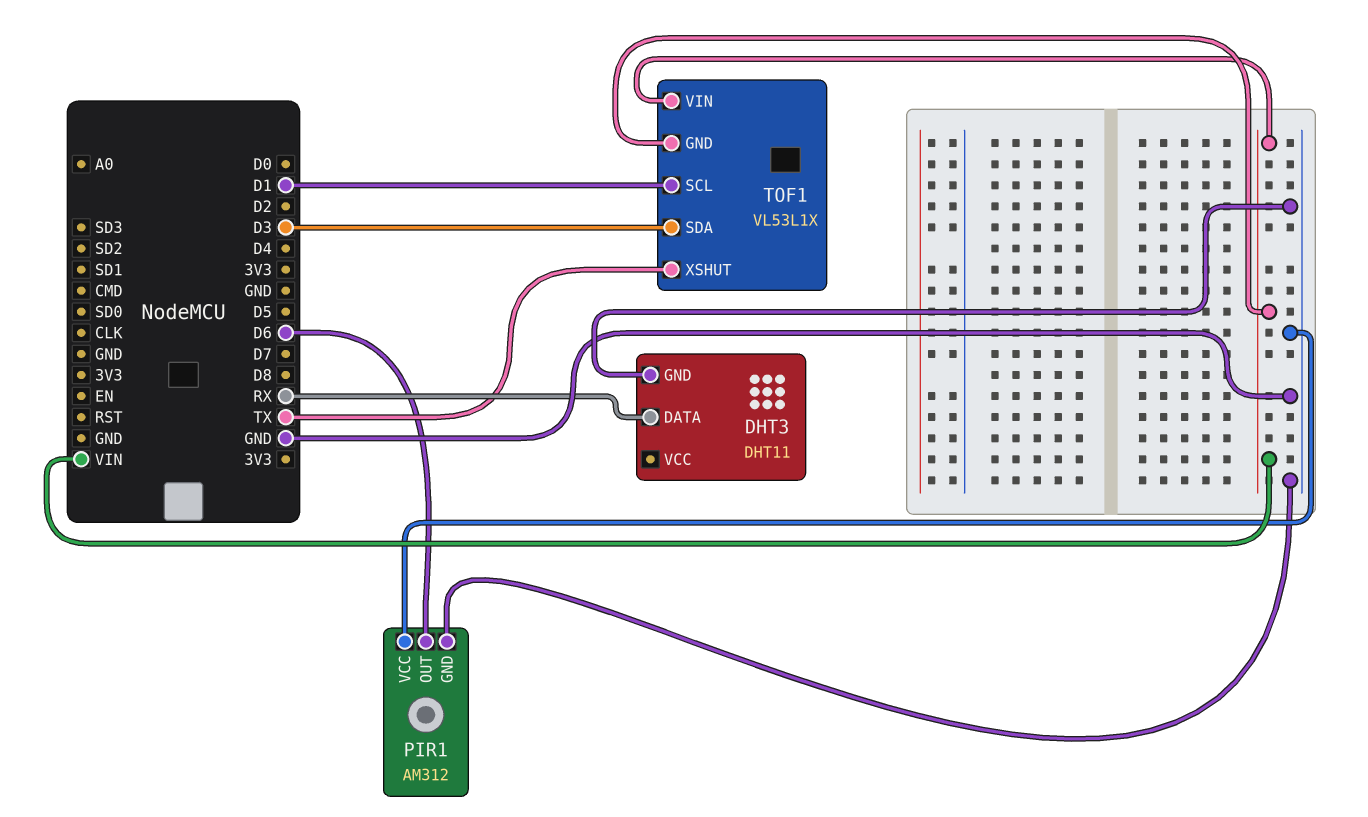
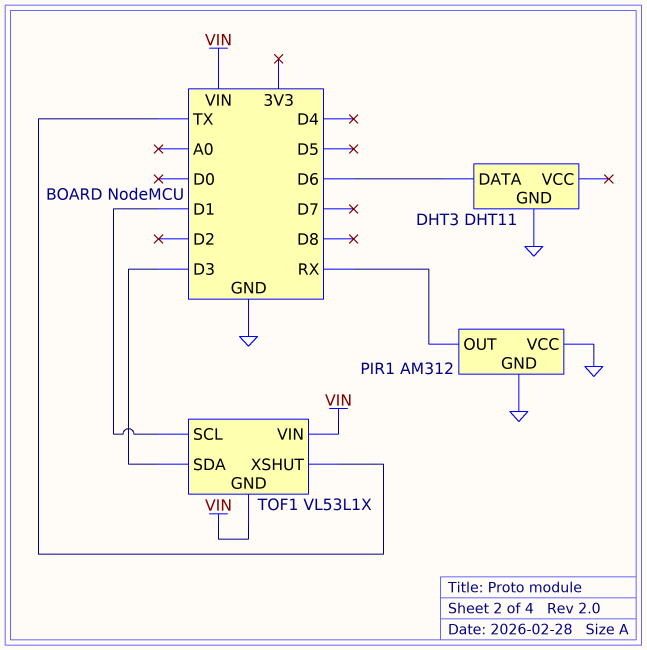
DHT3 pin DATA: RX -> D6
PIR1 pin OUT: D6 -> RX

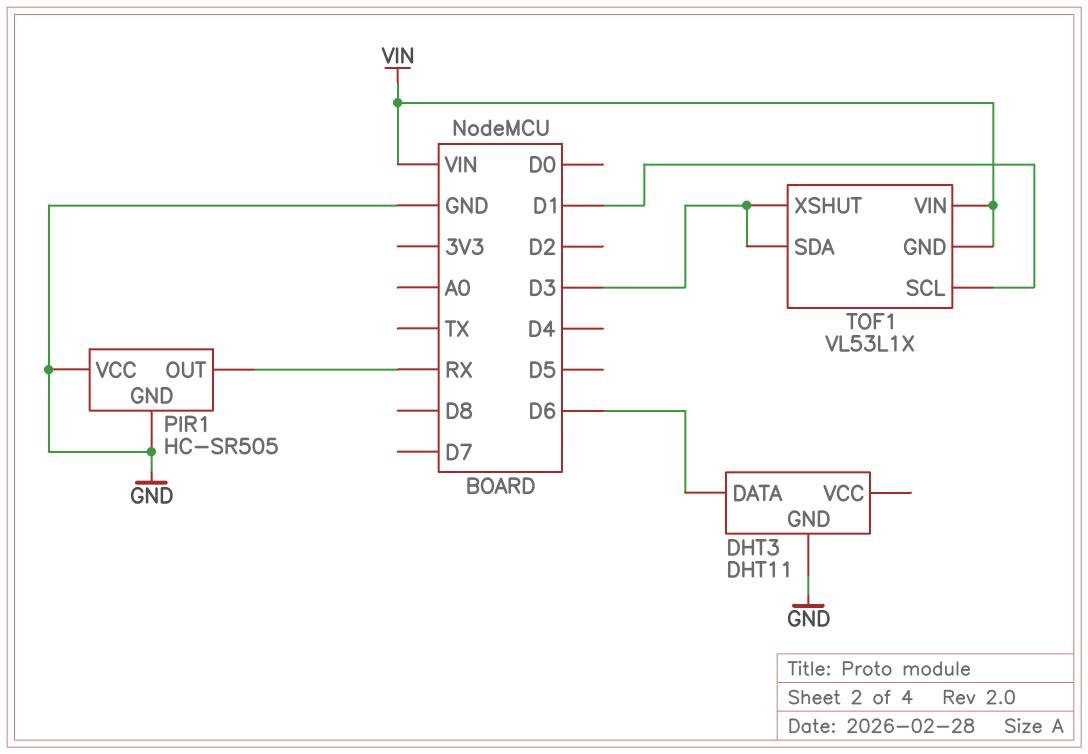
PIR1: AM312 -> HC-SR505
TOF1 pin XSHUT: TX -> D3

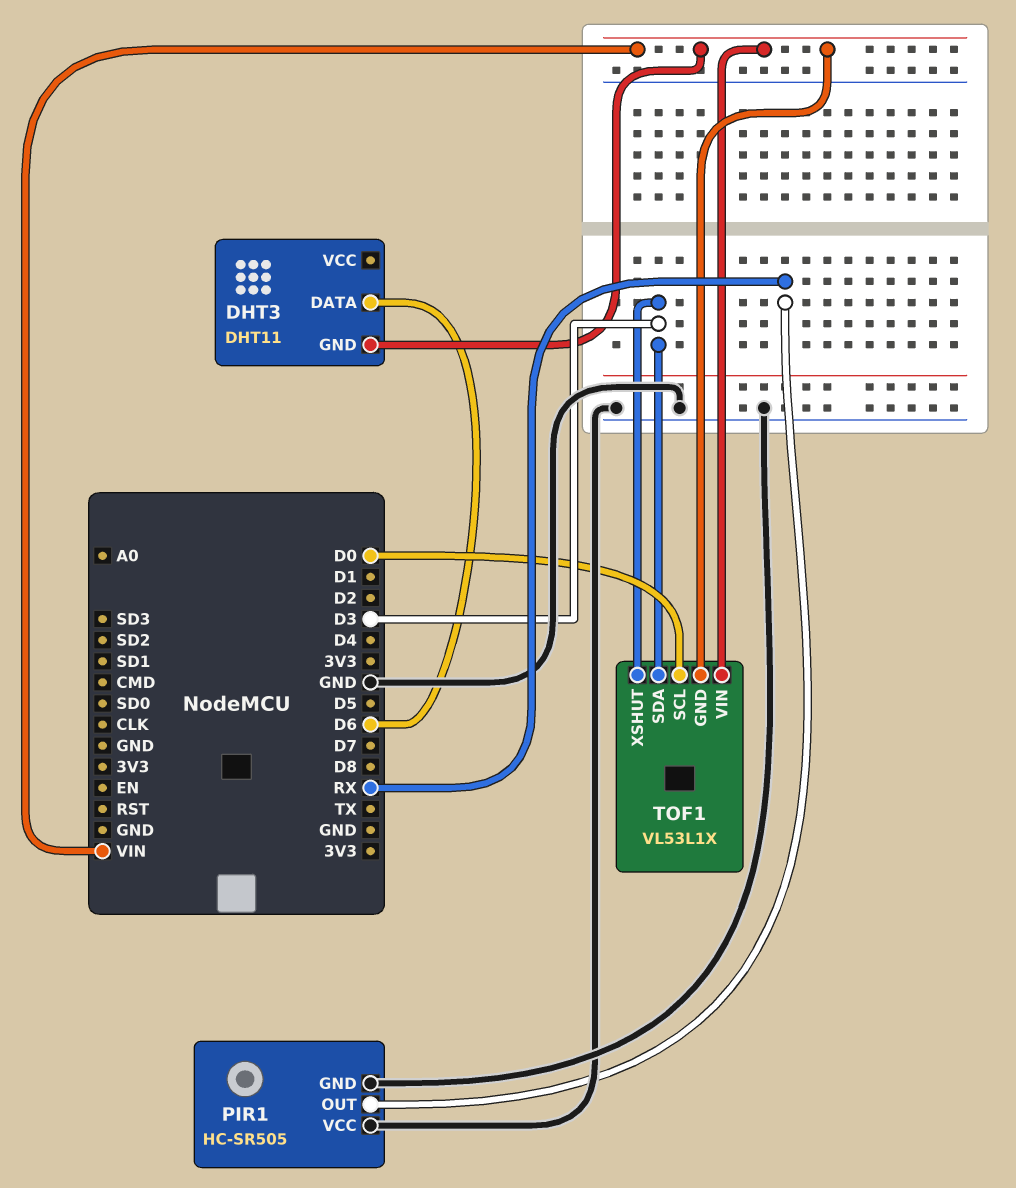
DHT3 pin GND: GND -> VIN
TOF1 pin SCL: D1 -> D0

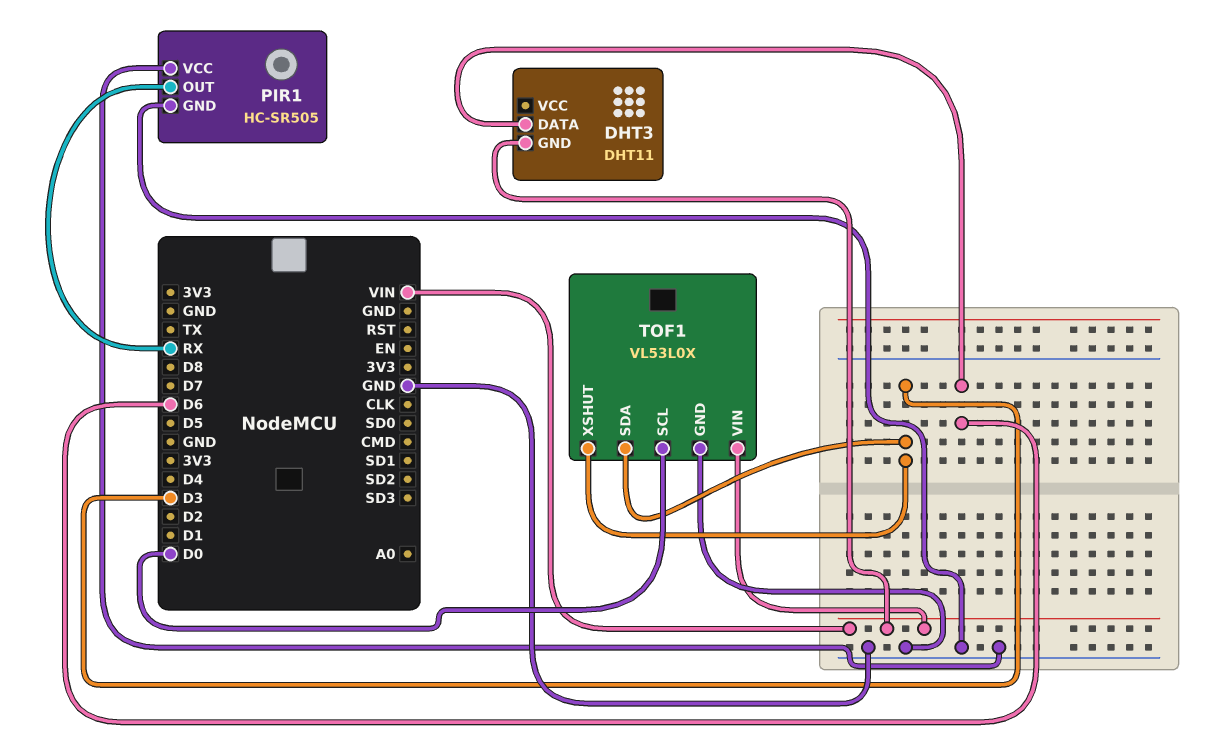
TOF1: VL53L1X -> VL53L0X
TOF1 pin GND: VIN -> GND

